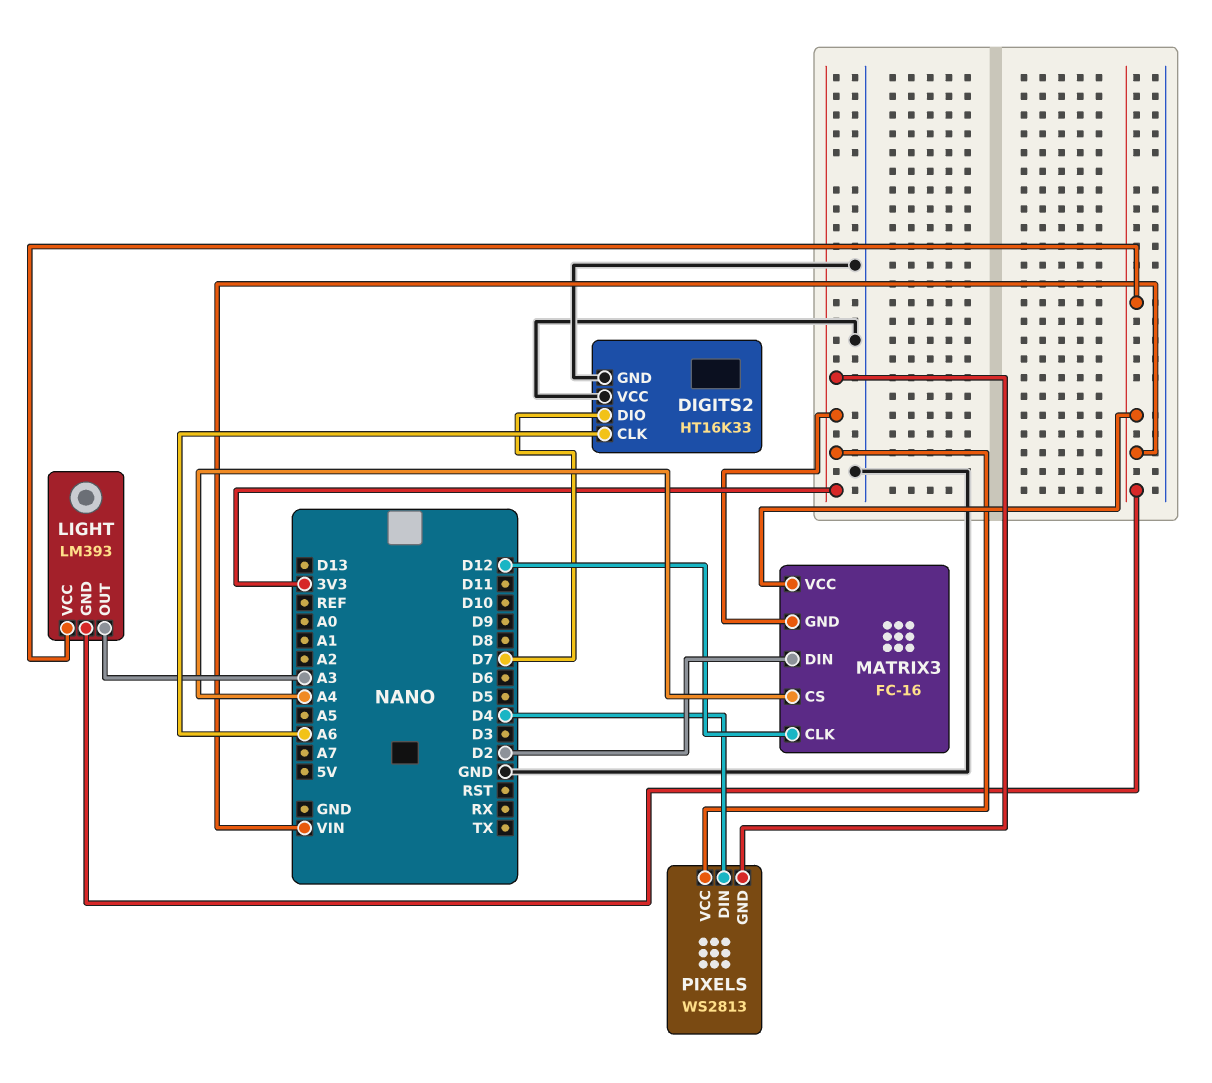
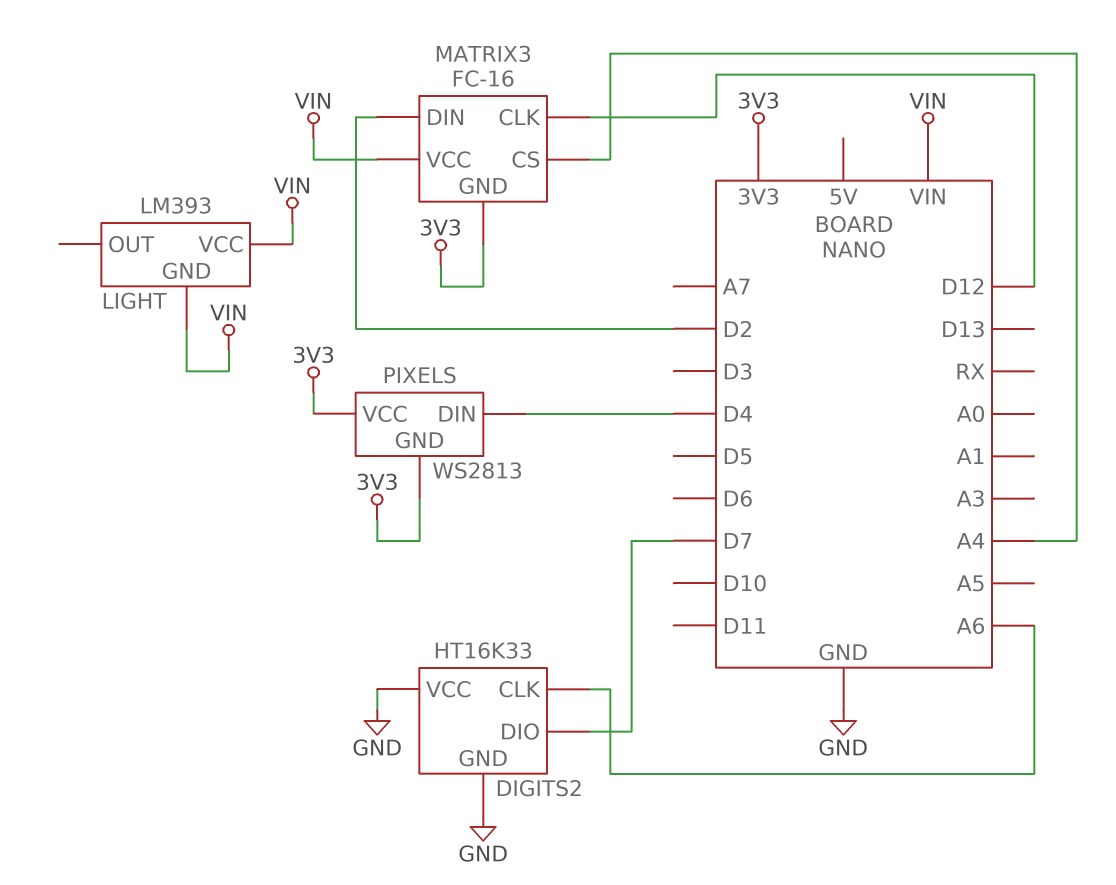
LIGHT pin OUT: A3 -> none

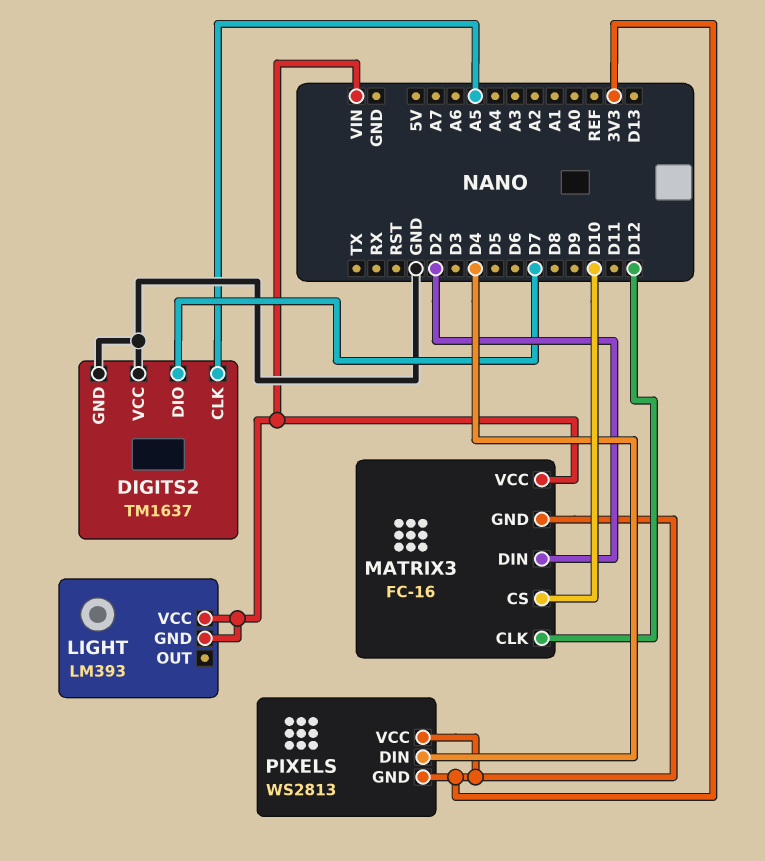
DIGITS2: HT16K33 -> TM1637
DIGITS2 pin CLK: A6 -> A5
MATRIX3 pin CS: A4 -> D10

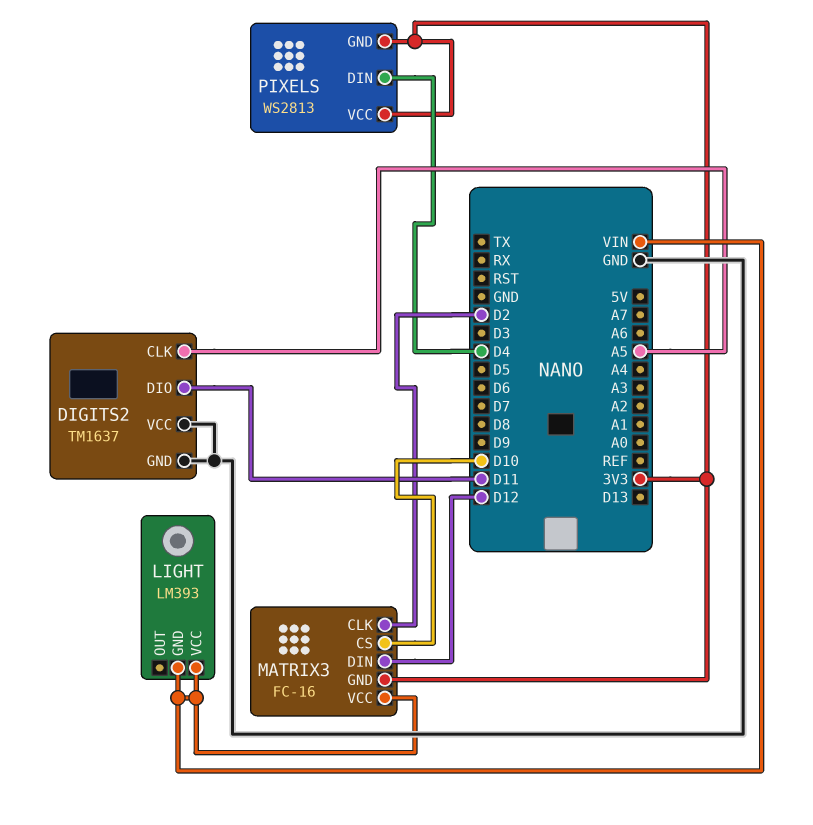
DIGITS2 pin DIO: D7 -> D11
MATRIX3 pin CLK: D12 -> D2
MATRIX3 pin DIN: D2 -> D12

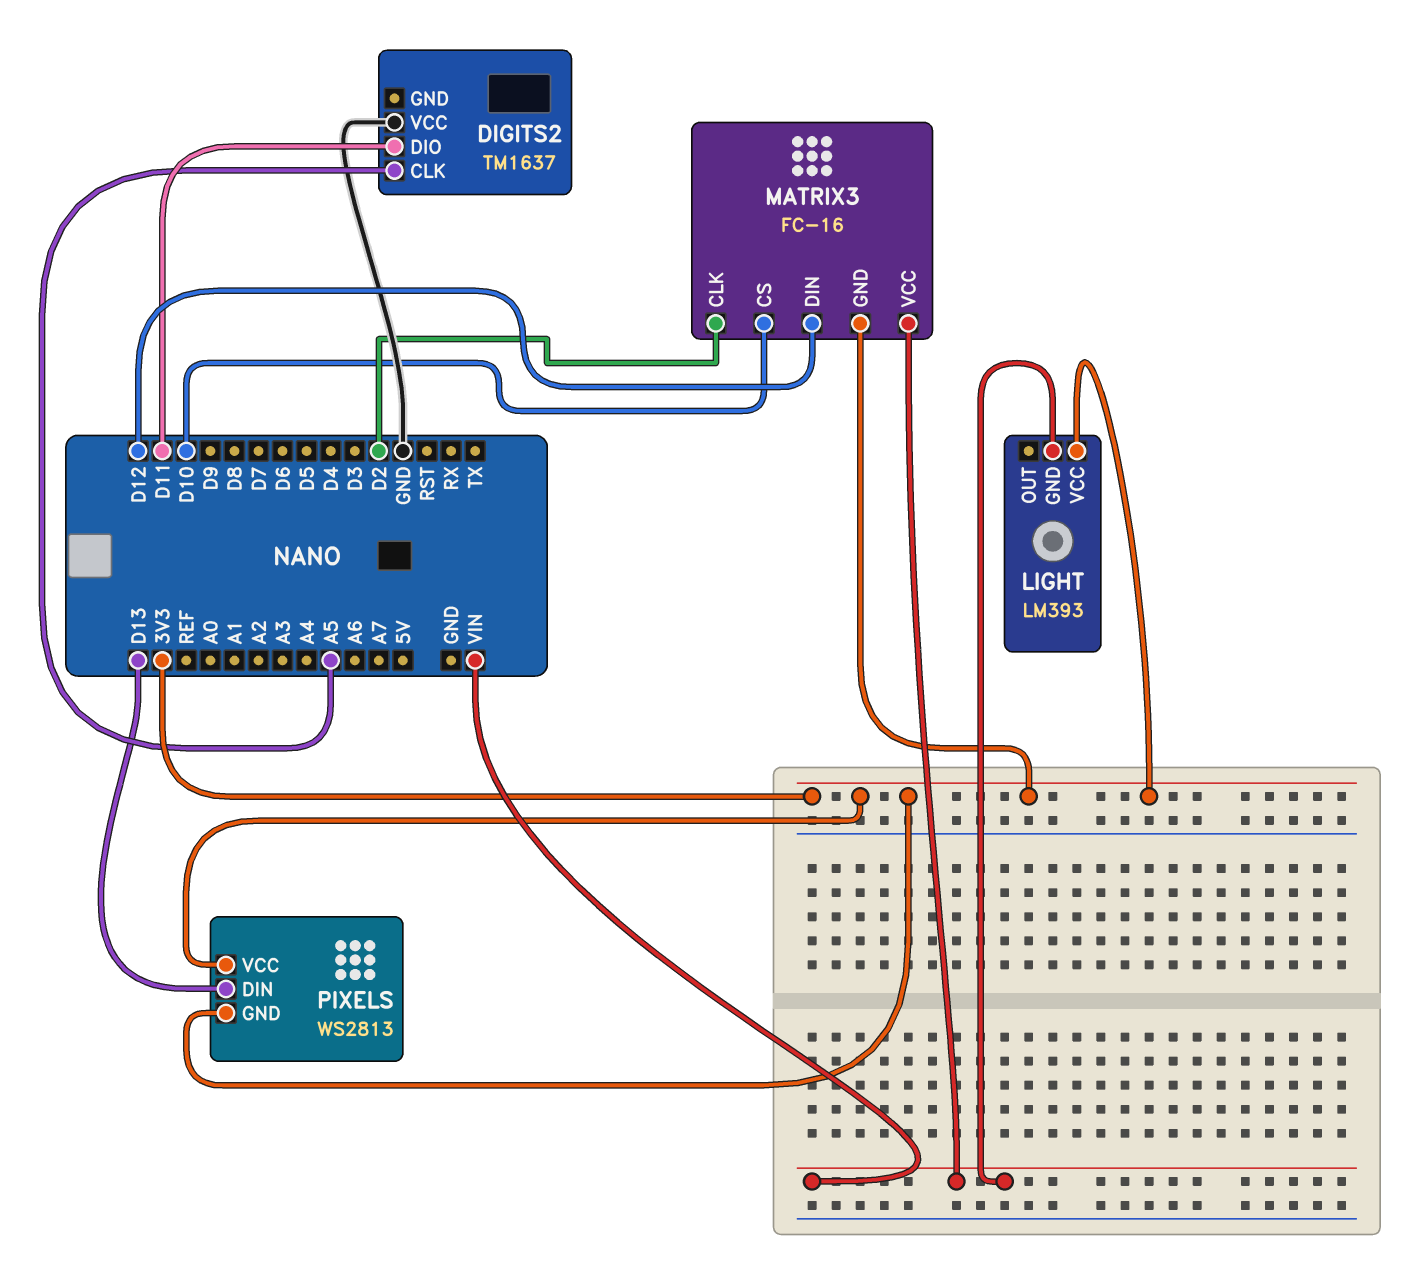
DIGITS2 pin GND: GND -> none
LIGHT pin VCC: VIN -> 3V3
PIXELS pin DIN: D4 -> D13

